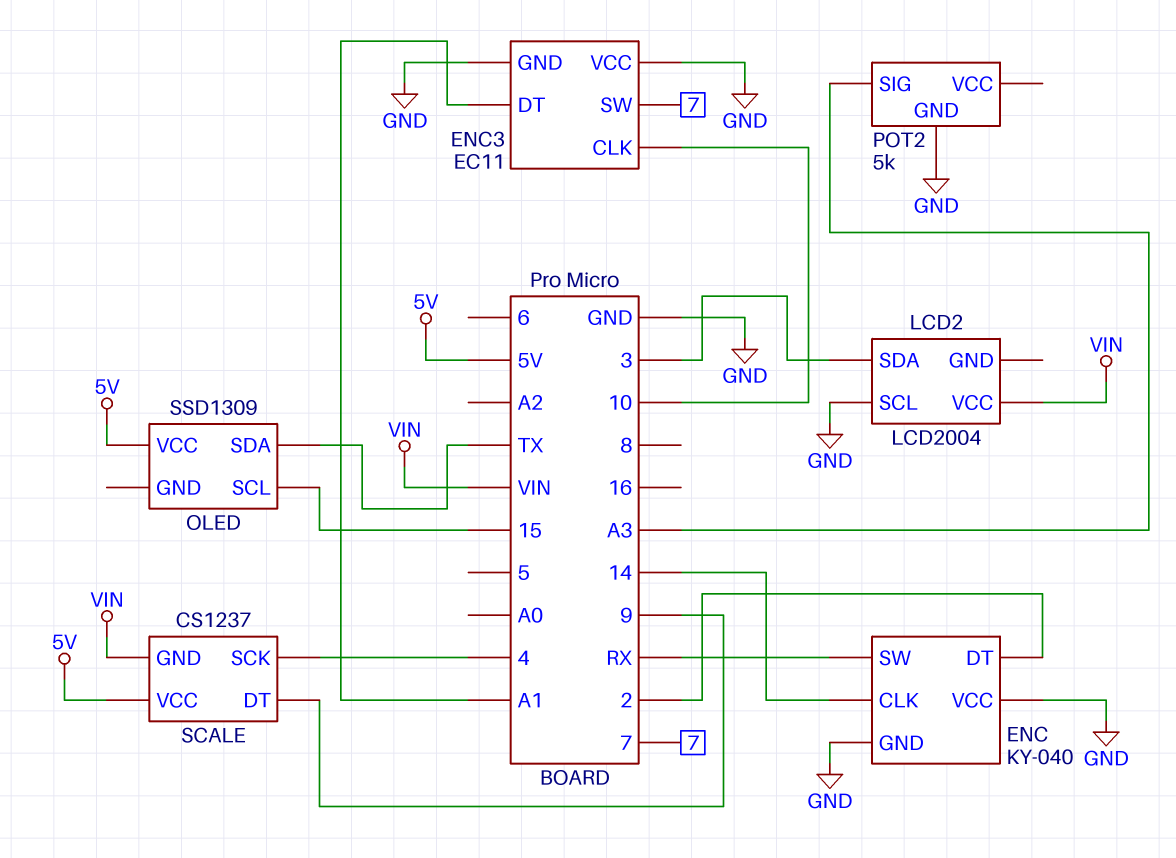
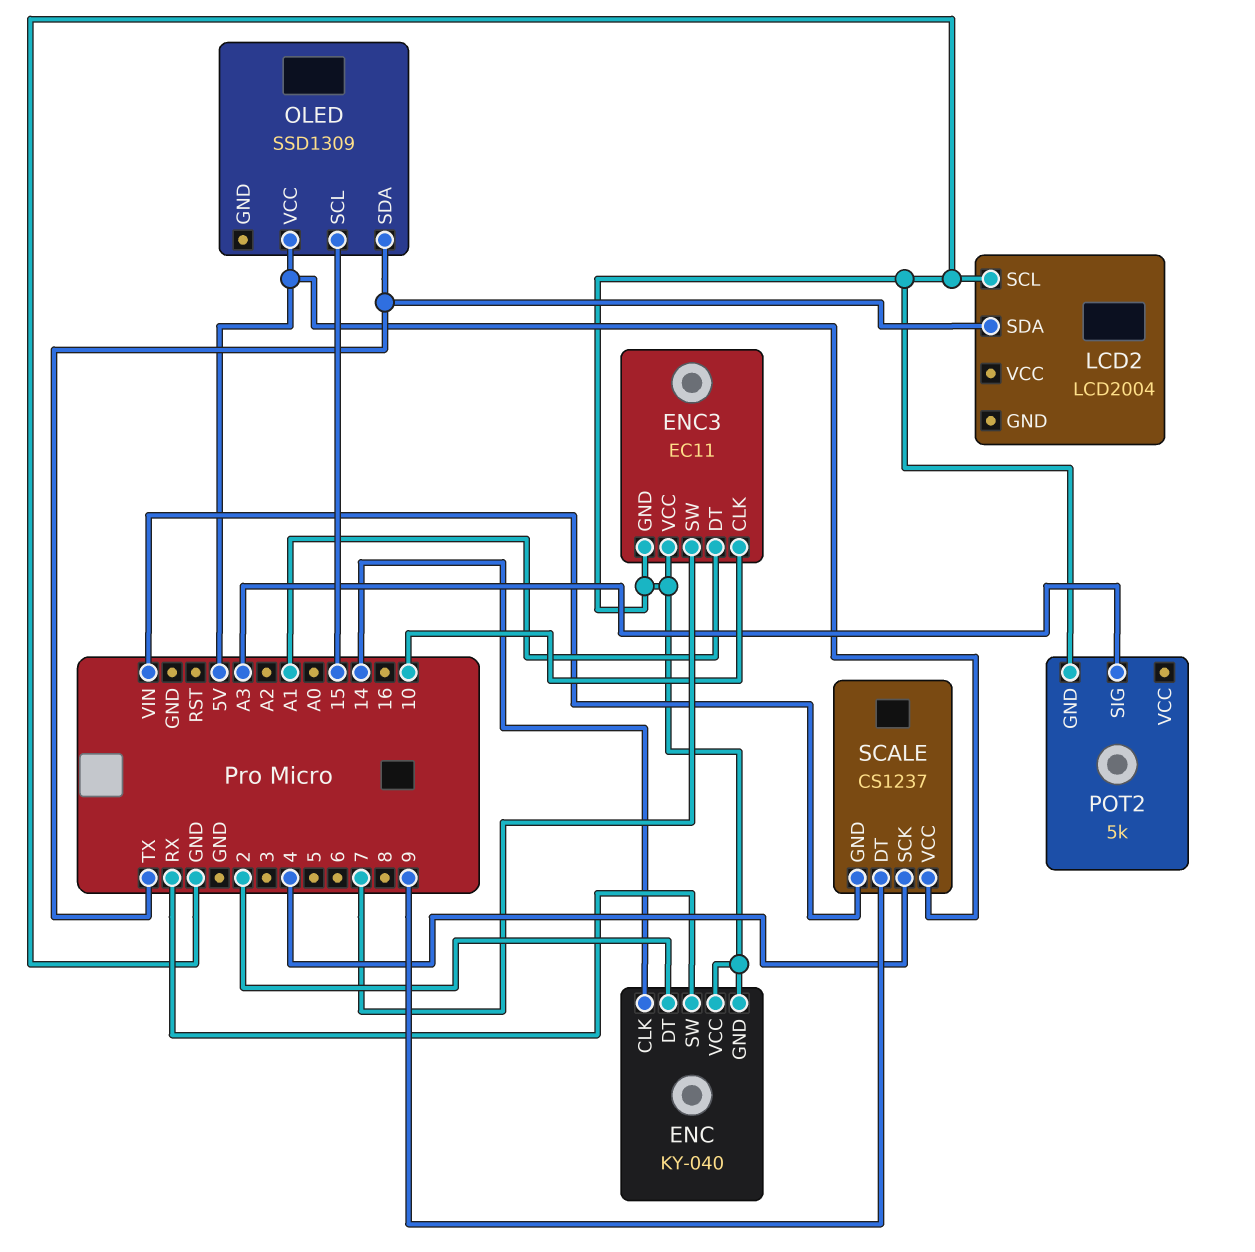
LCD2 pin SDA: 3 -> TX
LCD2 pin VCC: VIN -> none

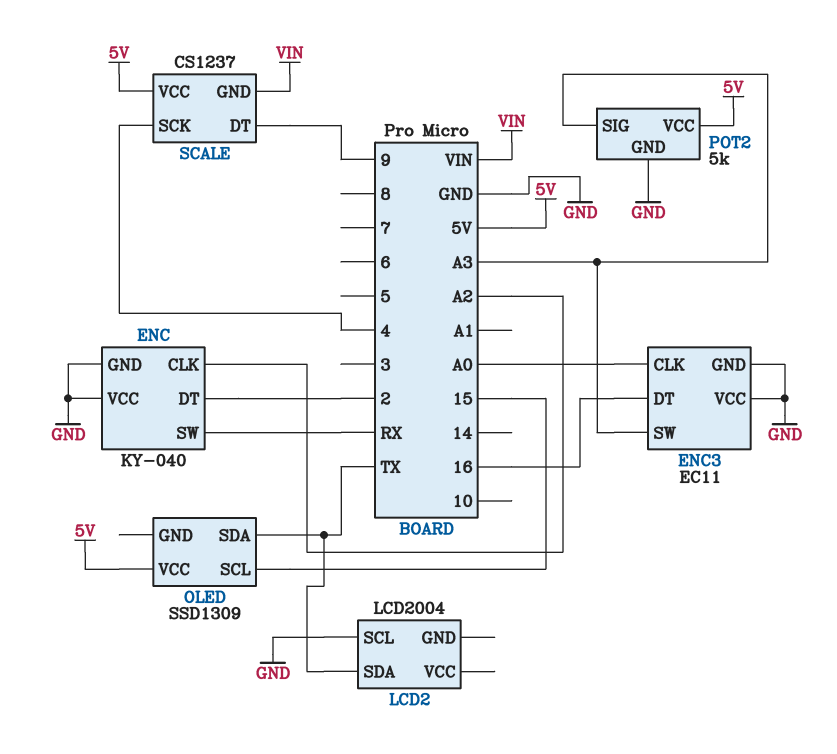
ENC pin CLK: 14 -> A2
ENC3 pin CLK: 10 -> A0
ENC3 pin DT: A1 -> 16
ENC3 pin SW: 7 -> A3
POT2 pin VCC: none -> 5V

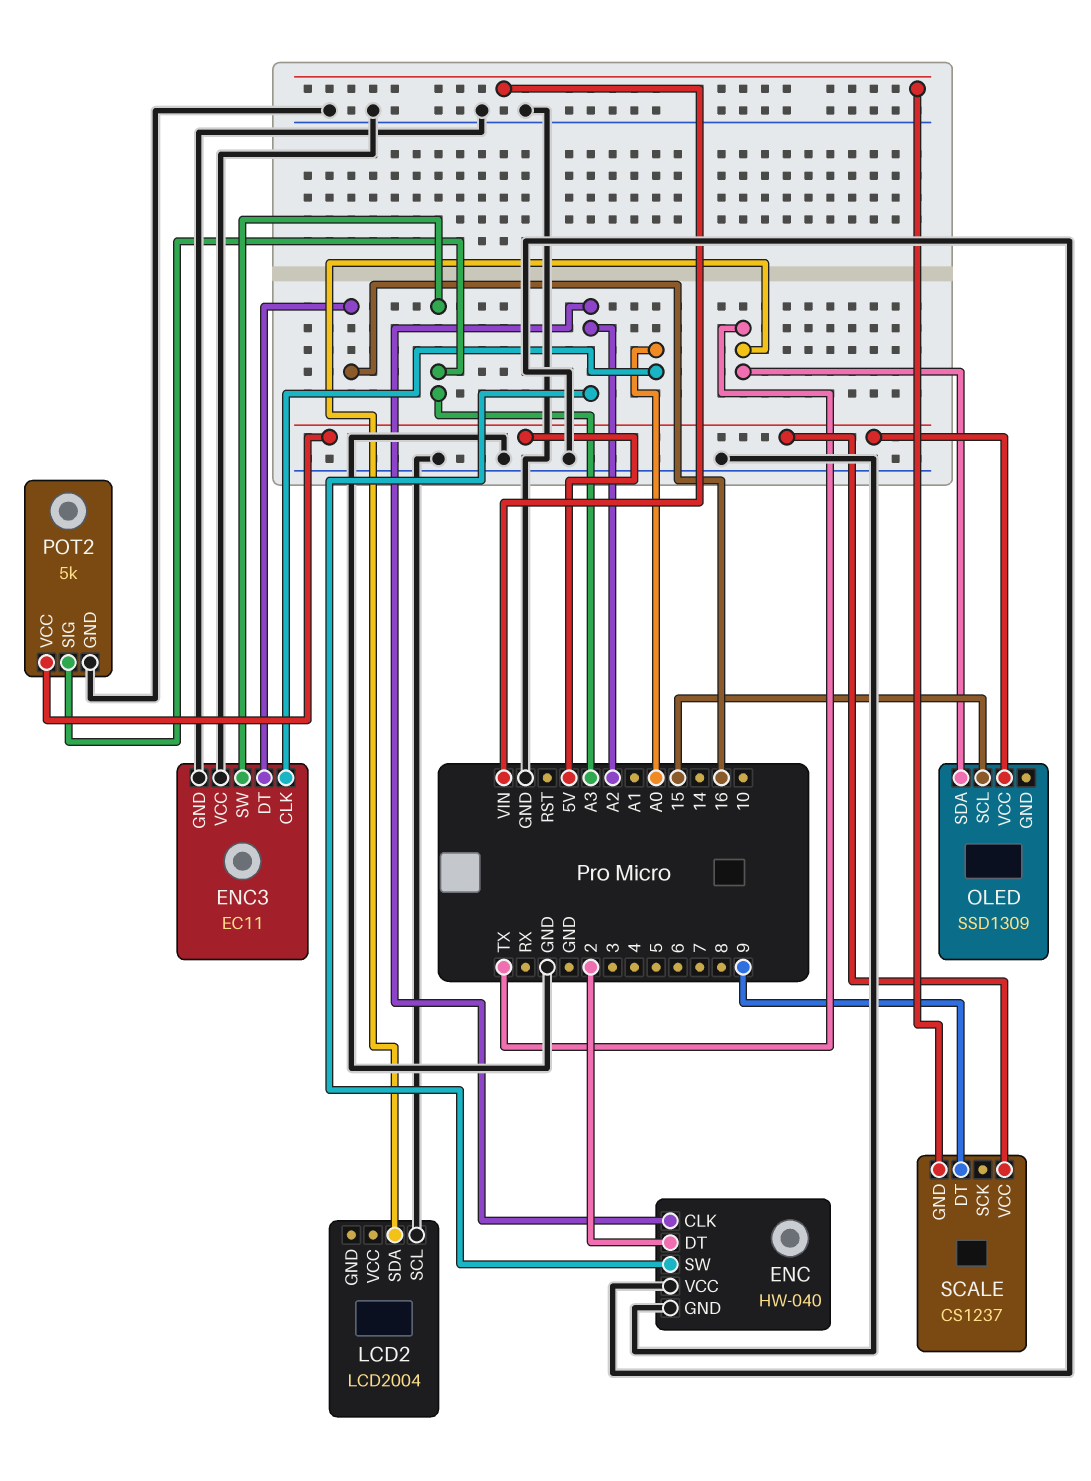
ENC: KY-040 -> HW-040
ENC pin SW: RX -> A2
SCALE pin SCK: 4 -> none

